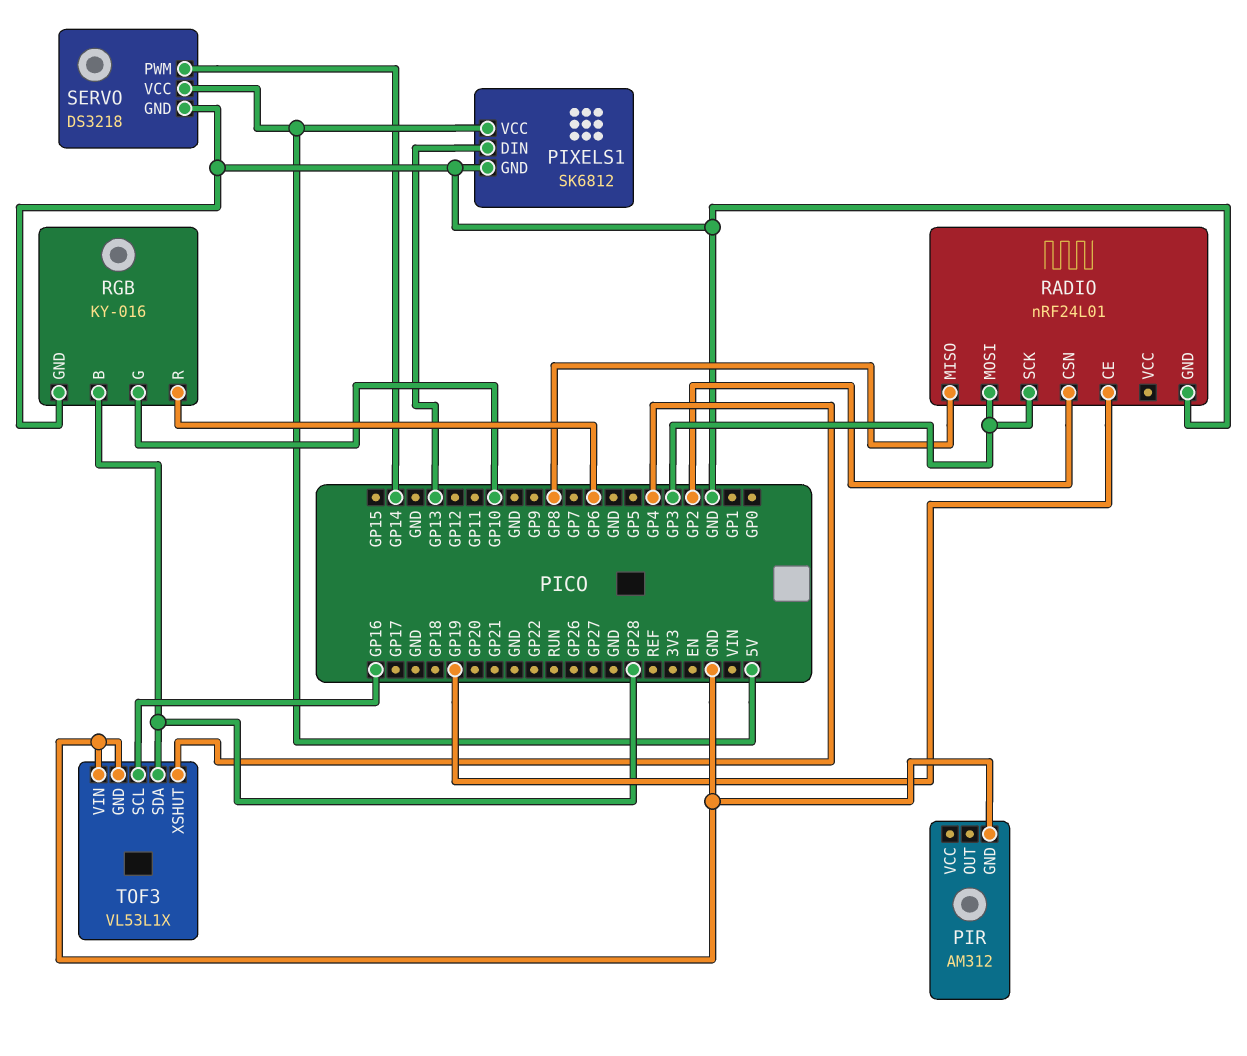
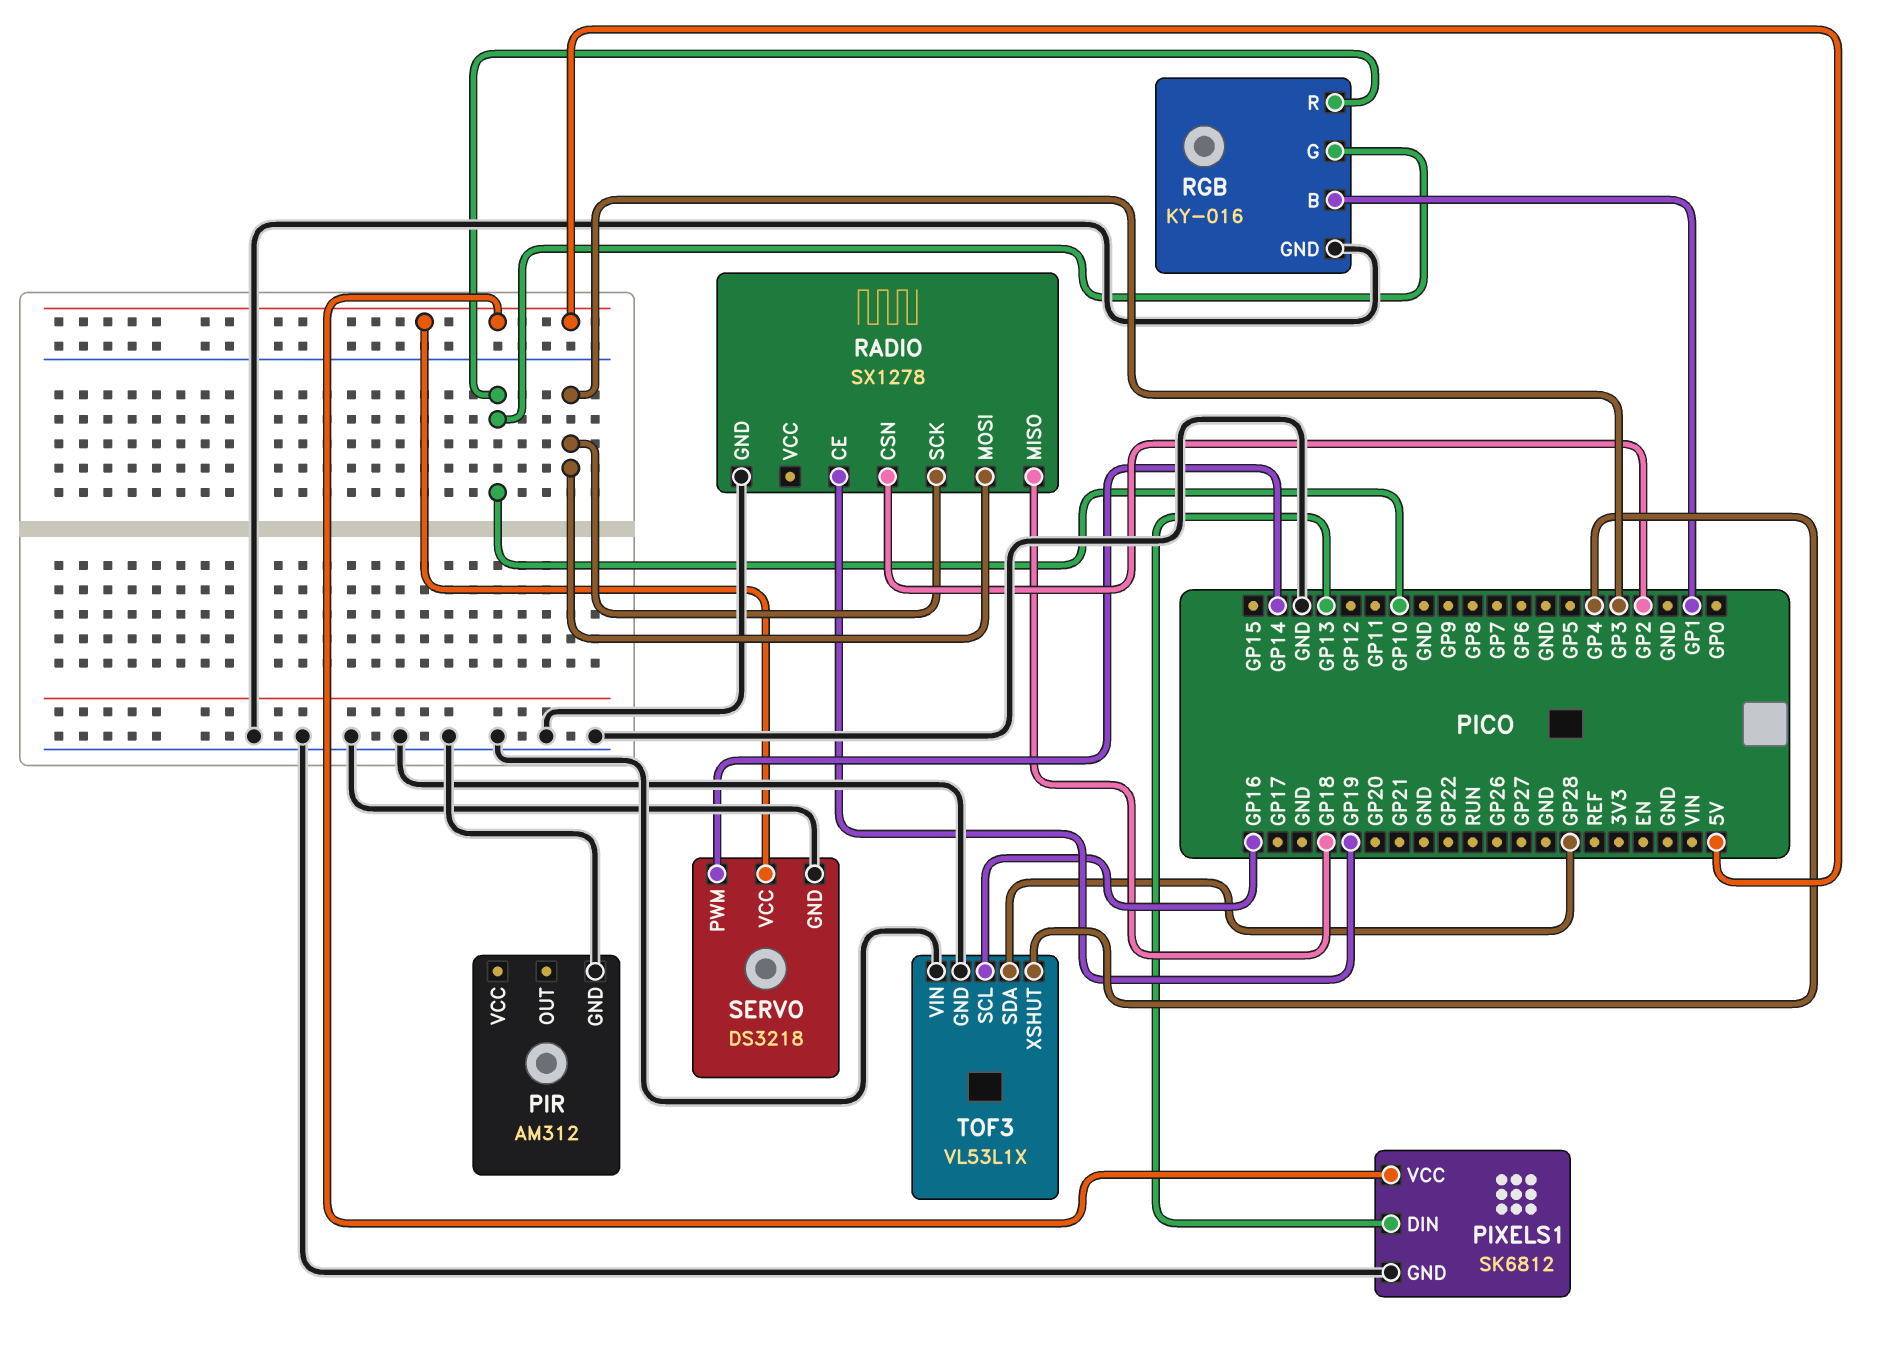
RADIO: nRF24L01 -> SX1278
RADIO pin MISO: GP8 -> GP18
RGB pin B: GP28 -> GP1
RGB pin R: GP6 -> GP10

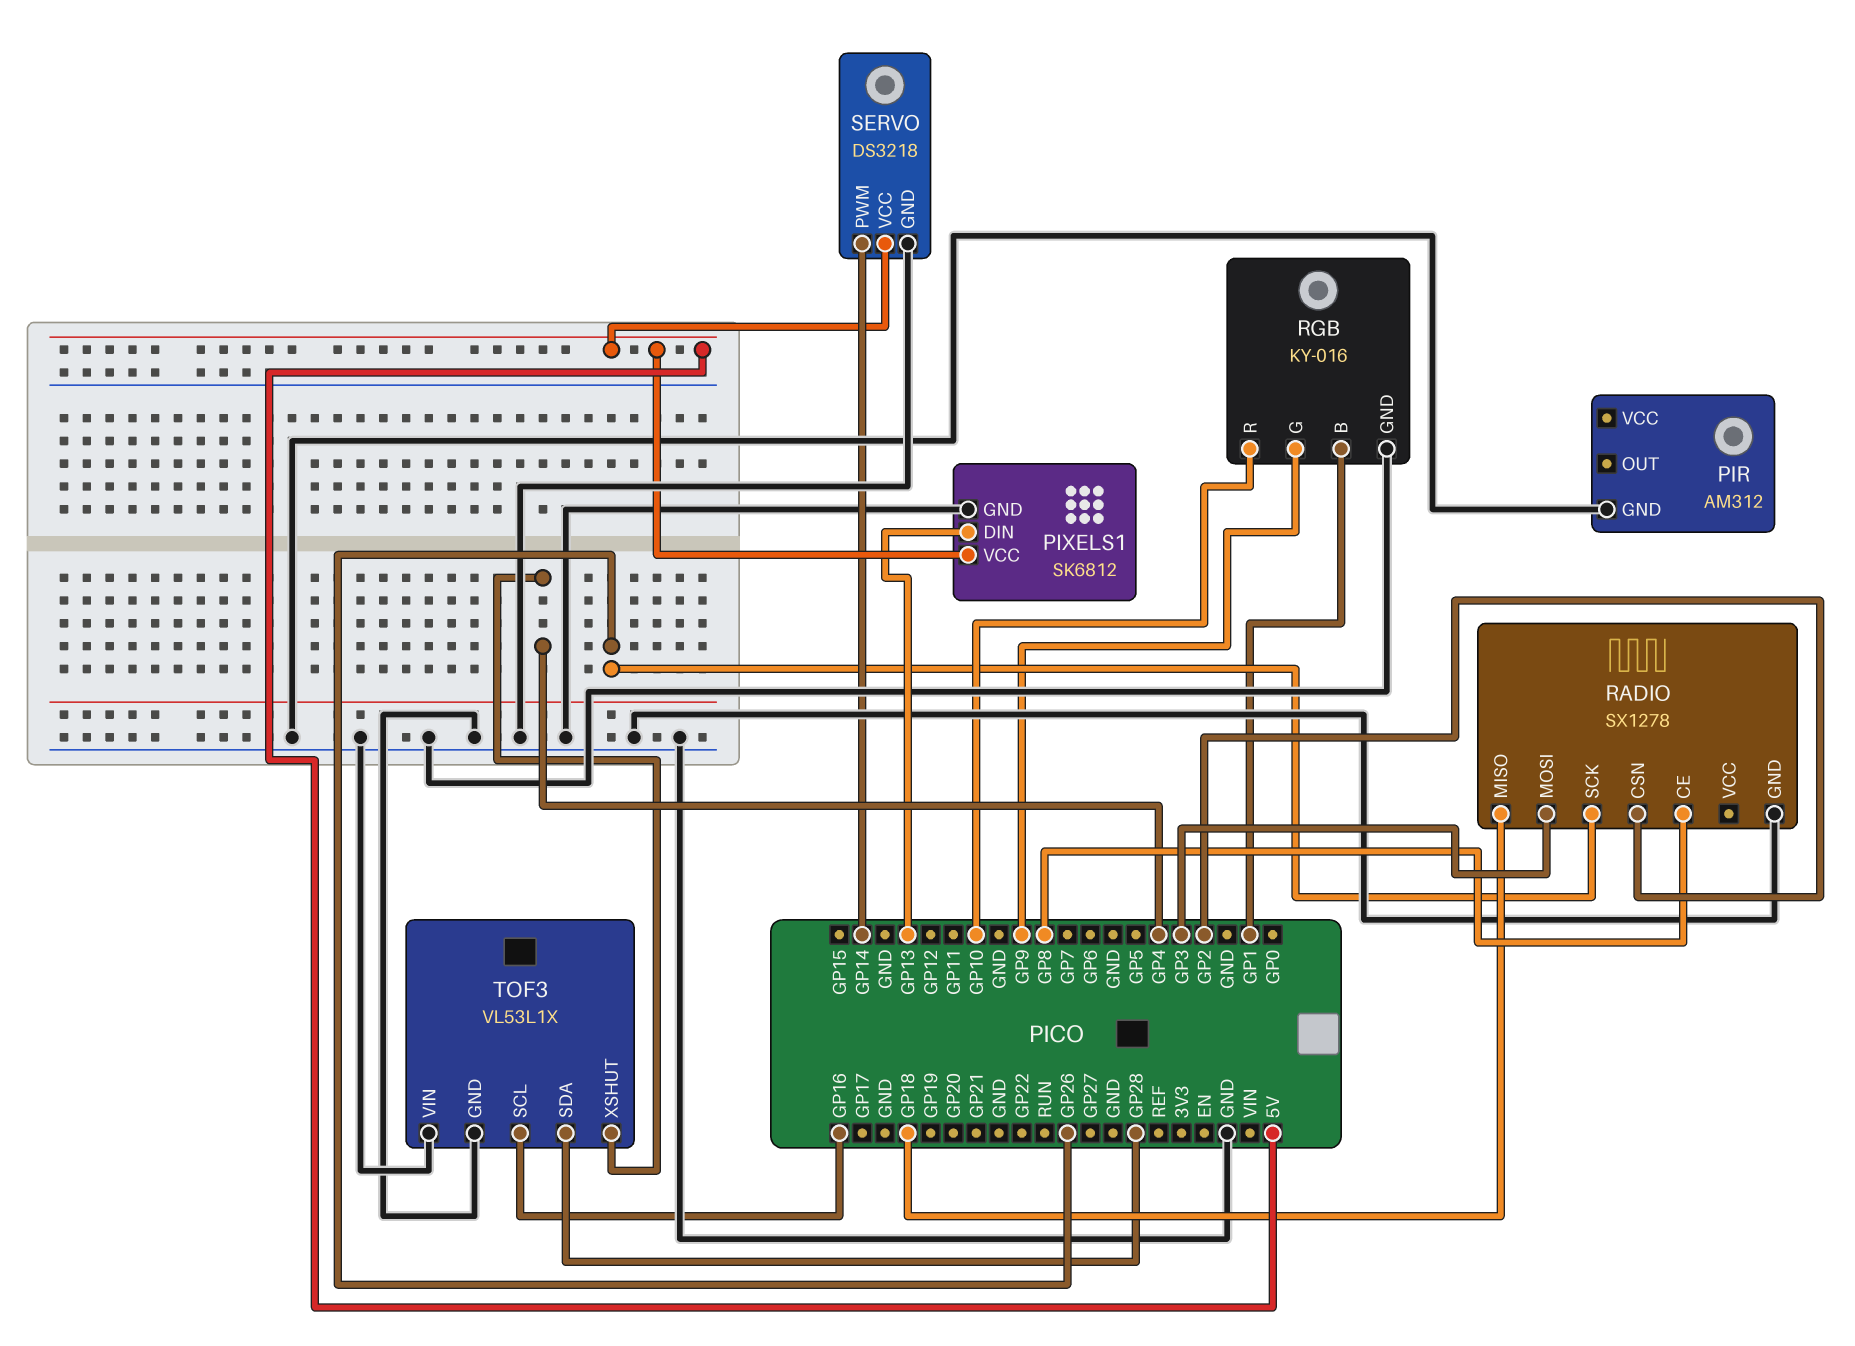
RADIO pin CE: GP19 -> GP8
RADIO pin SCK: GP3 -> GP26
RGB pin G: GP10 -> GP9

